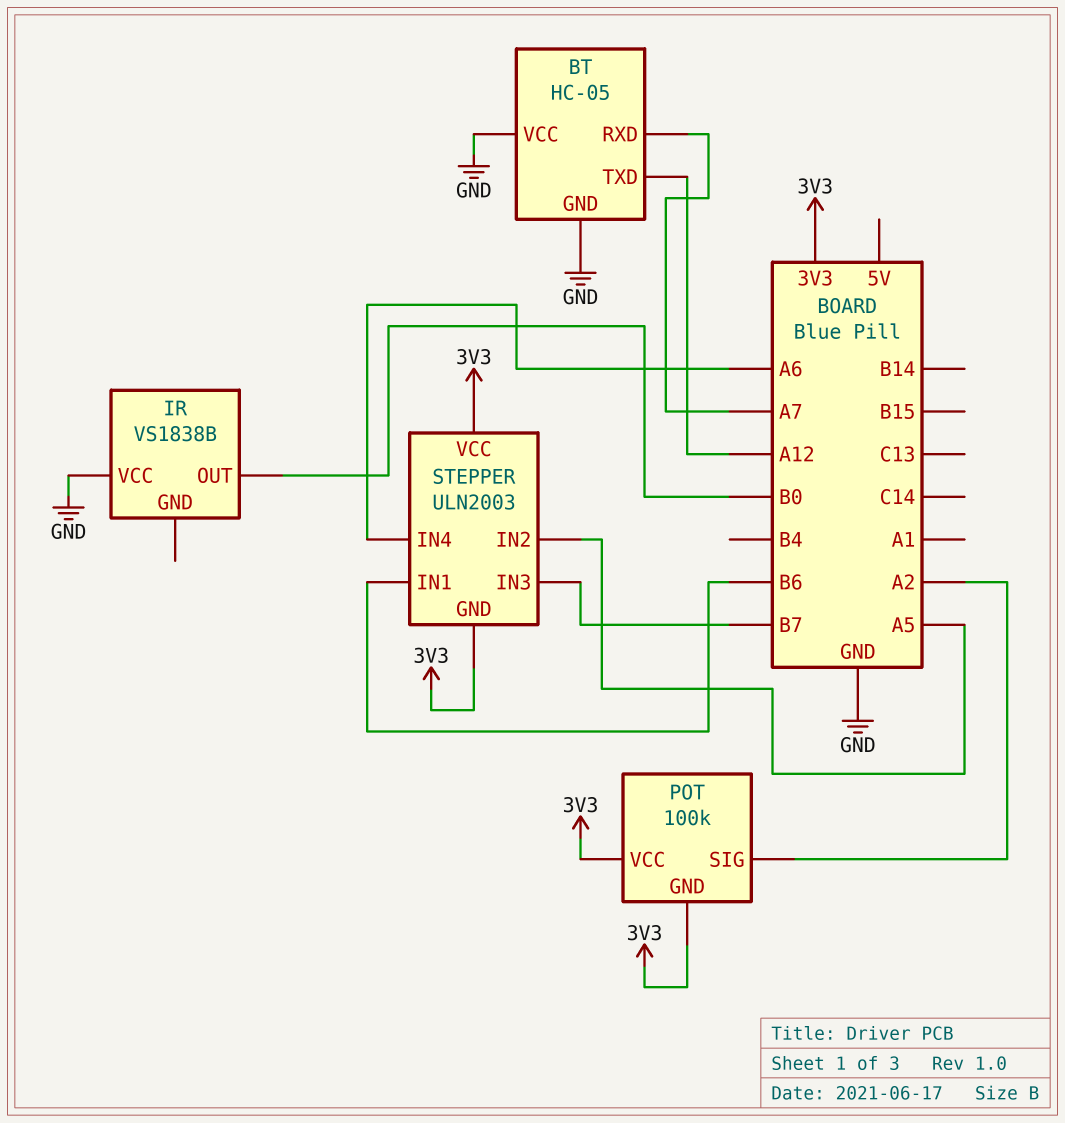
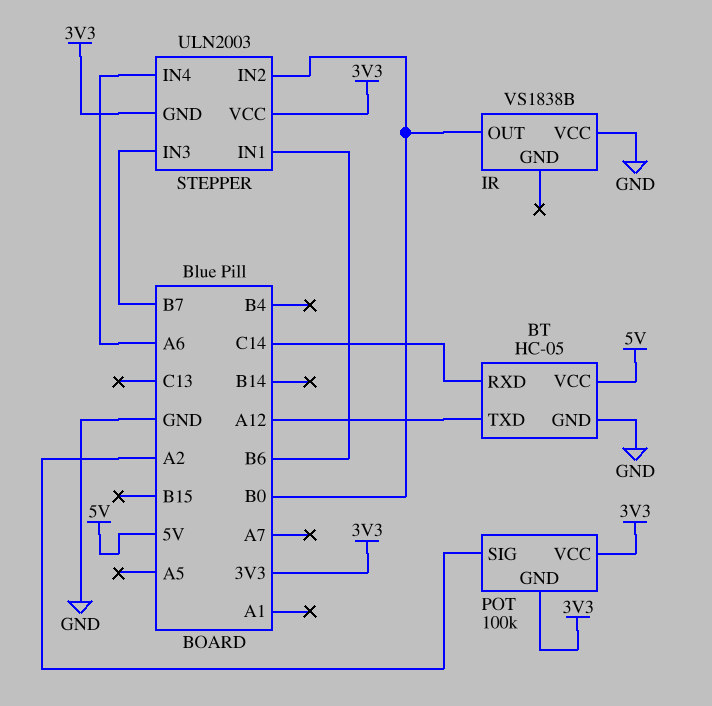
BT pin RXD: A7 -> C14
BT pin VCC: GND -> 5V
STEPPER pin IN2: A5 -> B0

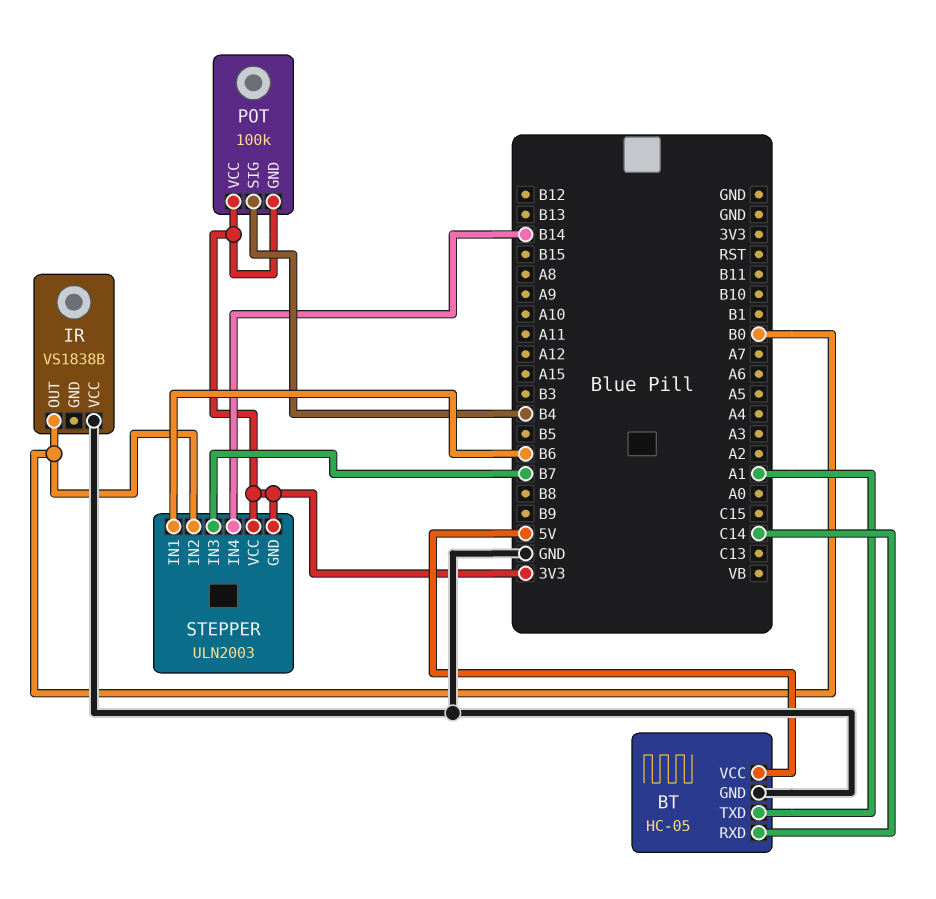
BT pin TXD: A12 -> A1
POT pin SIG: A2 -> B4
STEPPER pin IN4: A6 -> B14

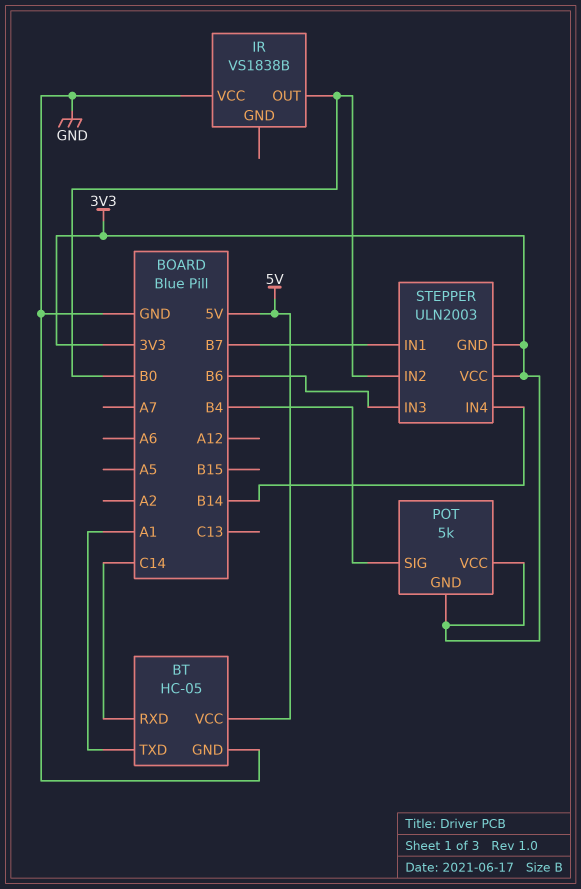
POT: 100k -> 5k
STEPPER pin IN1: B6 -> B7
STEPPER pin IN3: B7 -> B6

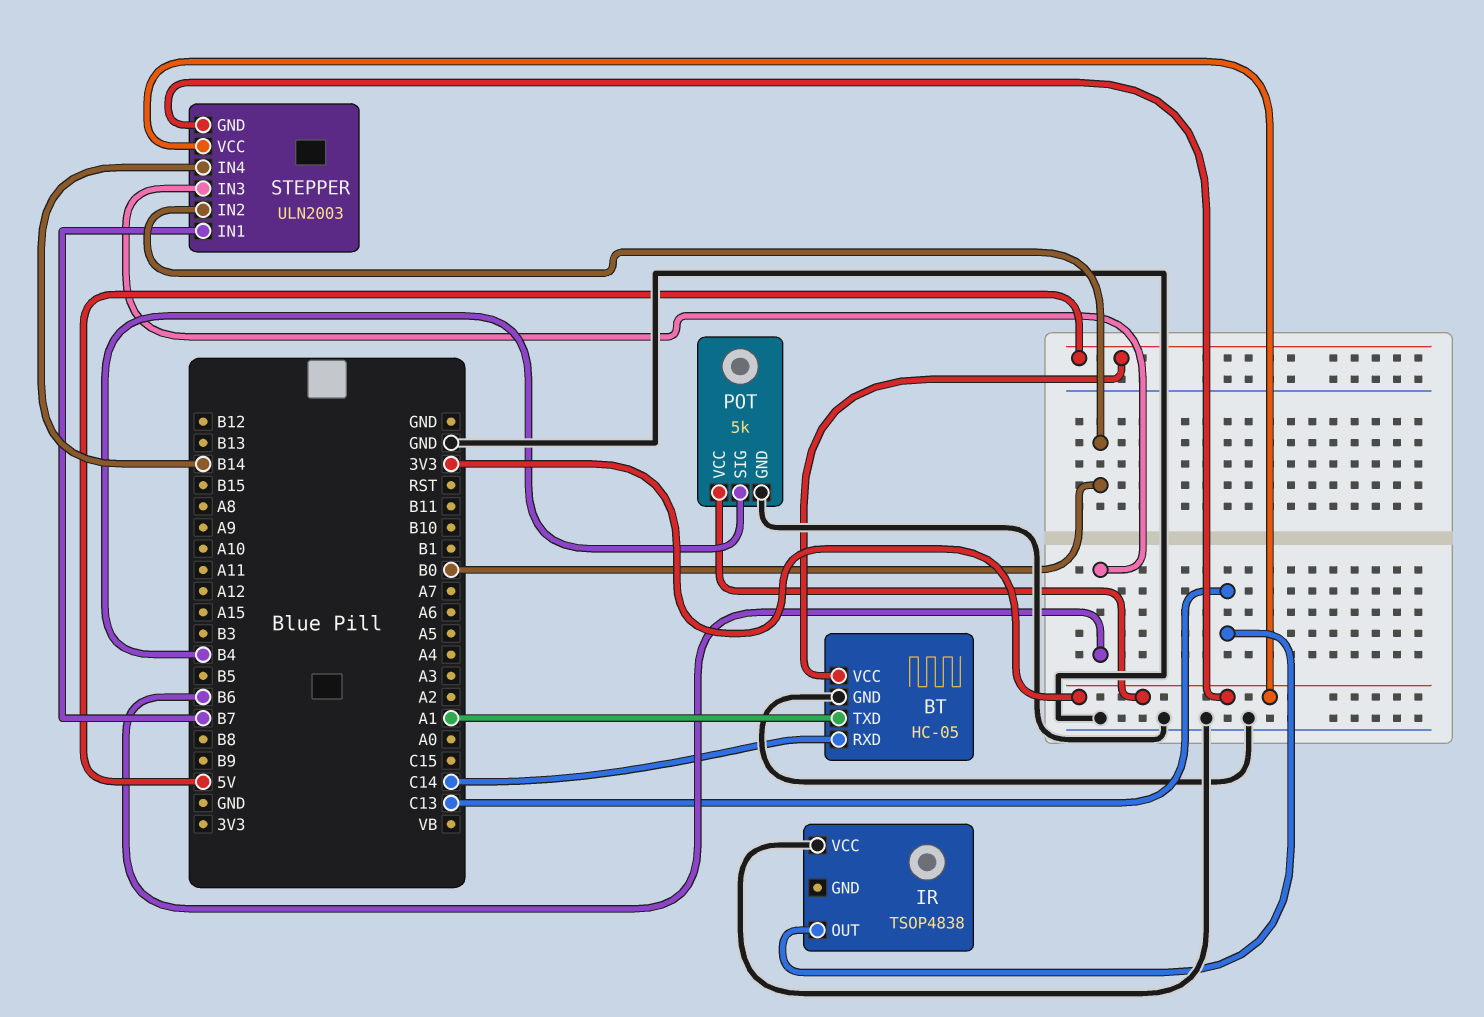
IR: VS1838B -> TSOP4838
IR pin OUT: B0 -> C13
POT pin GND: 3V3 -> GND

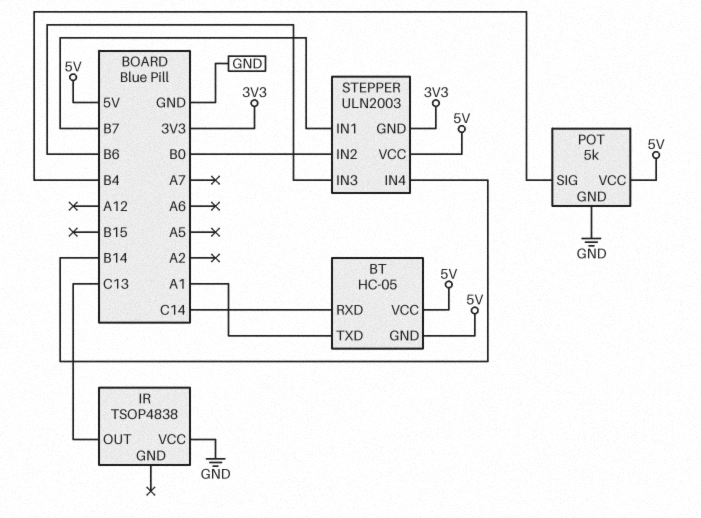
BT pin GND: GND -> 5V
POT pin VCC: 3V3 -> 5V
STEPPER pin VCC: 3V3 -> 5V

